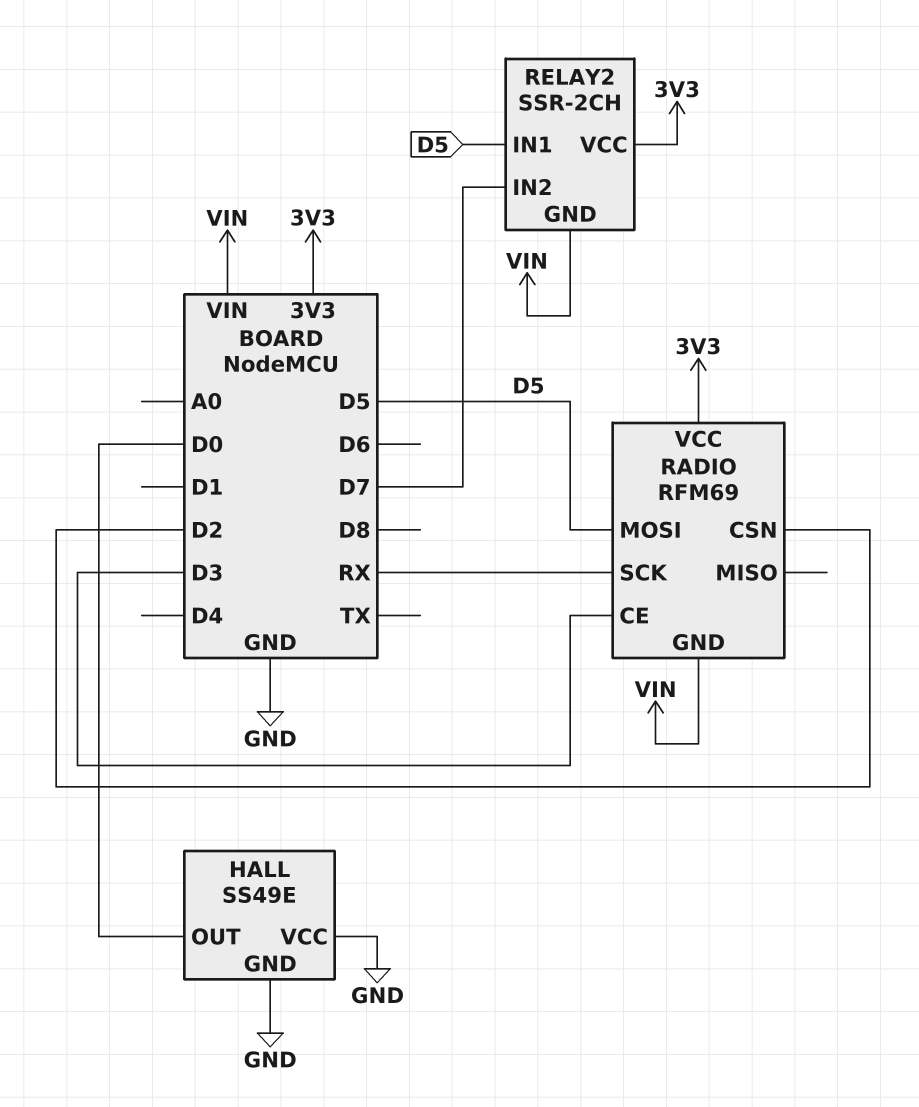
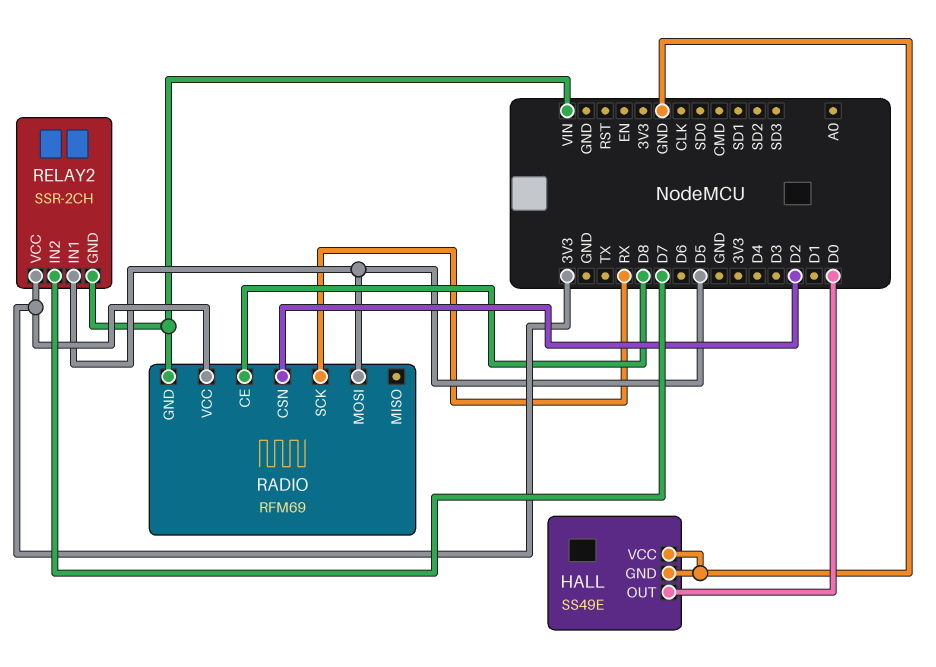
RADIO pin CE: D3 -> D8

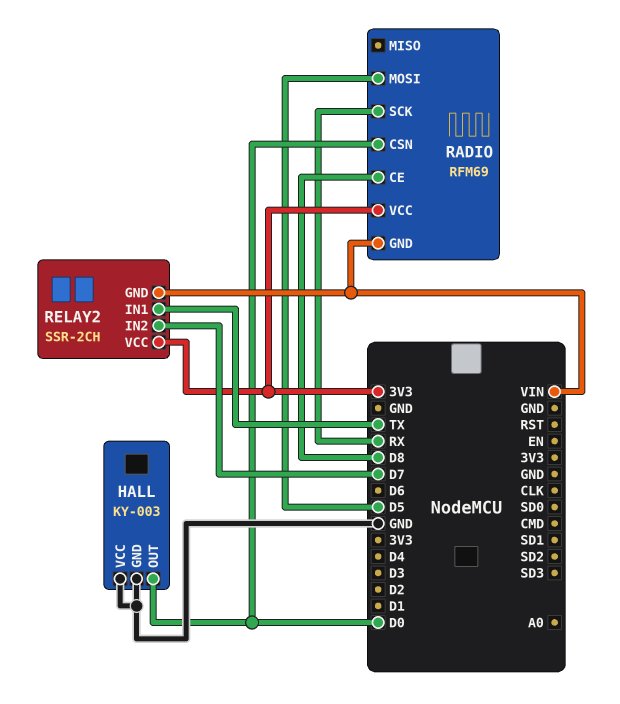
HALL: SS49E -> KY-003
RADIO pin CSN: D2 -> D0
RELAY2 pin IN1: D5 -> TX

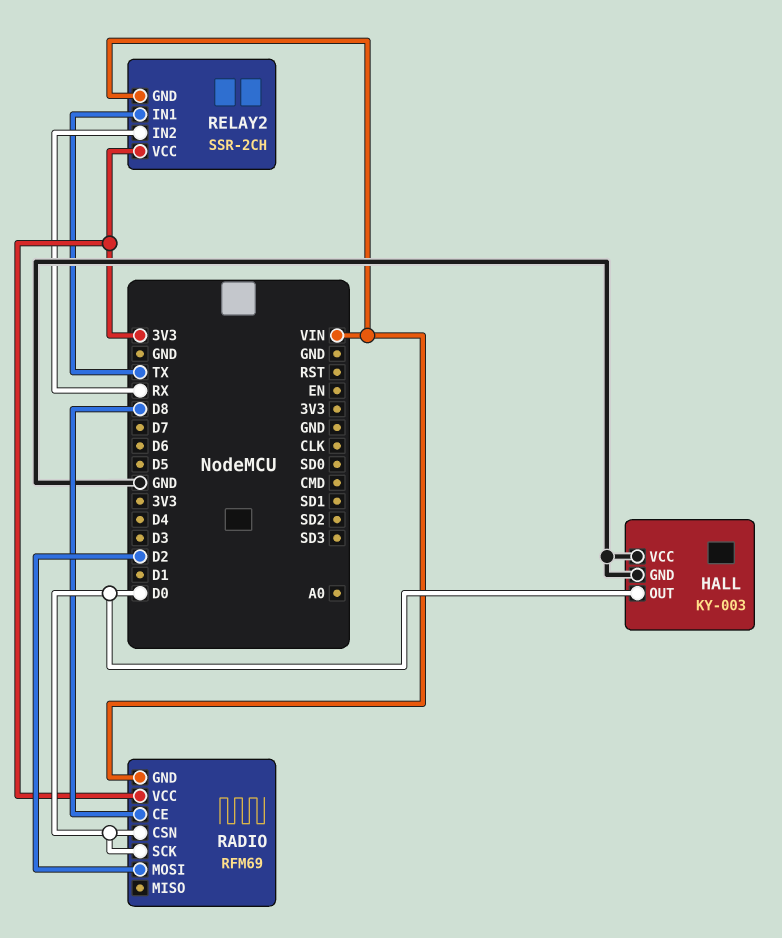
RADIO pin MOSI: D5 -> D2
RADIO pin SCK: RX -> D0
RELAY2 pin IN2: D7 -> RX

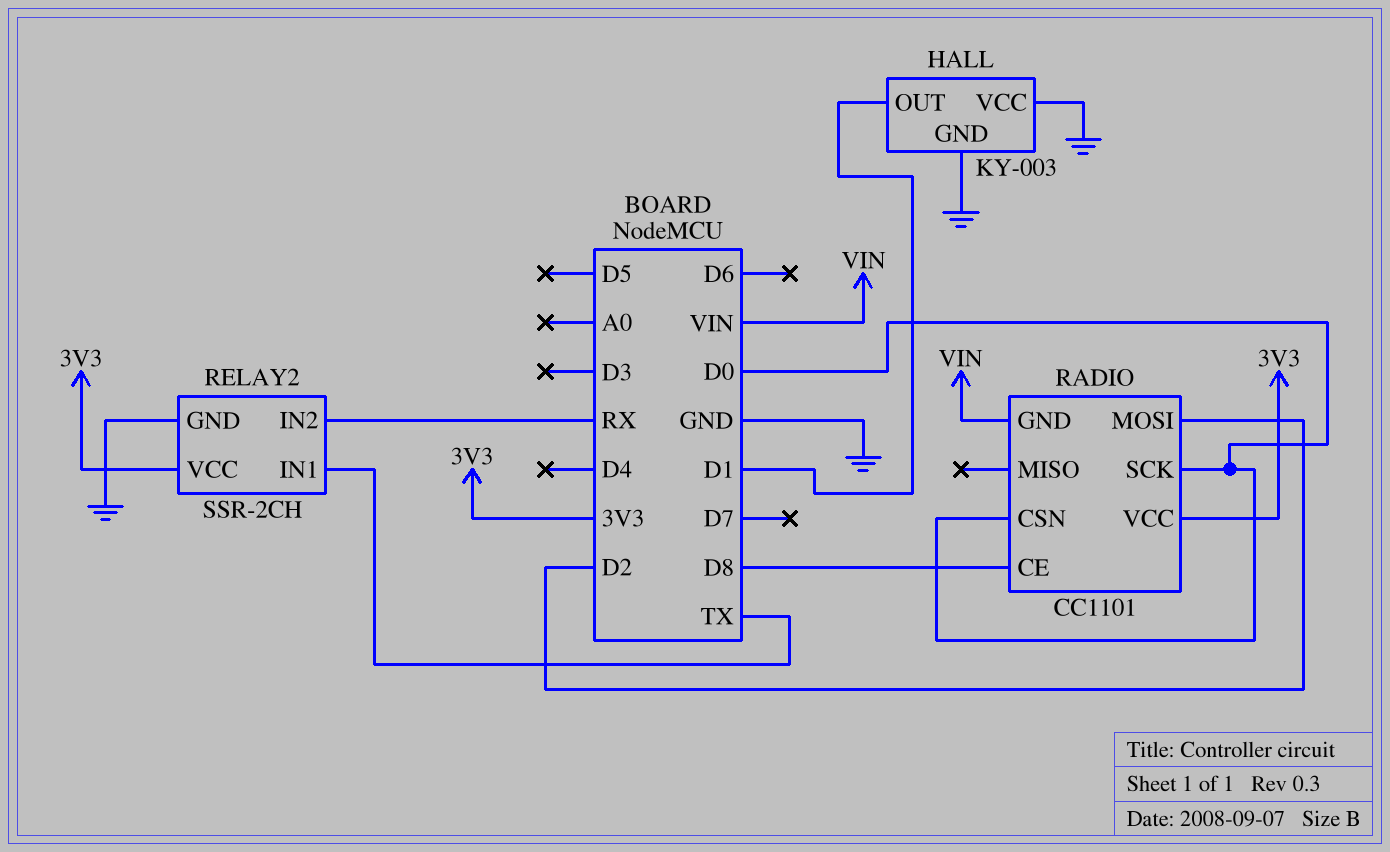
HALL pin OUT: D0 -> D1
RADIO: RFM69 -> CC1101
RELAY2 pin GND: VIN -> GND

